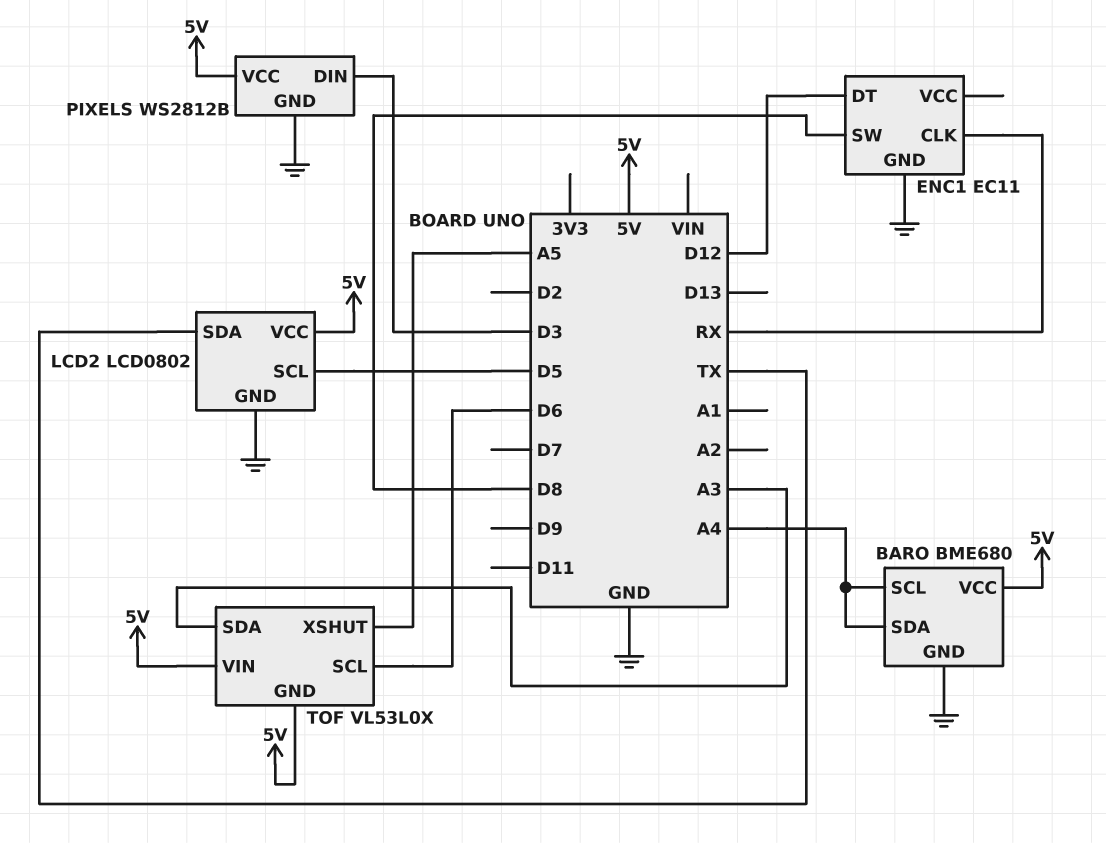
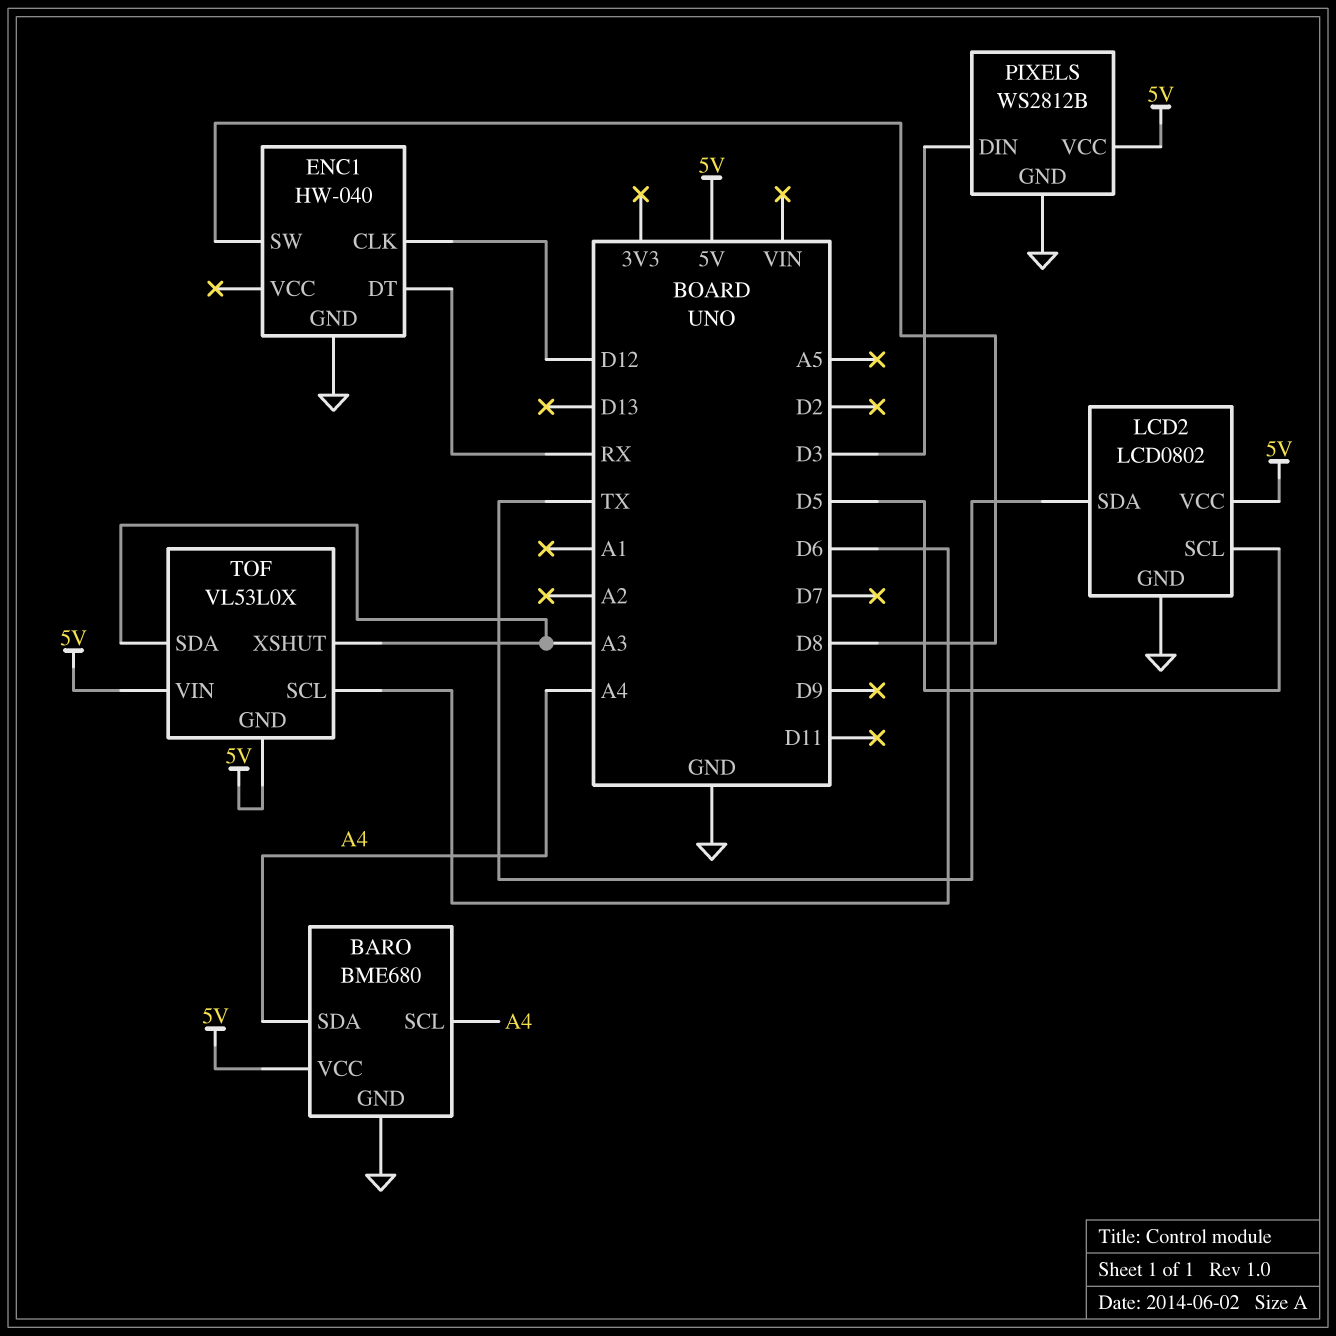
ENC1: EC11 -> HW-040
ENC1 pin CLK: RX -> D12
ENC1 pin DT: D12 -> RX
TOF pin XSHUT: A5 -> A3

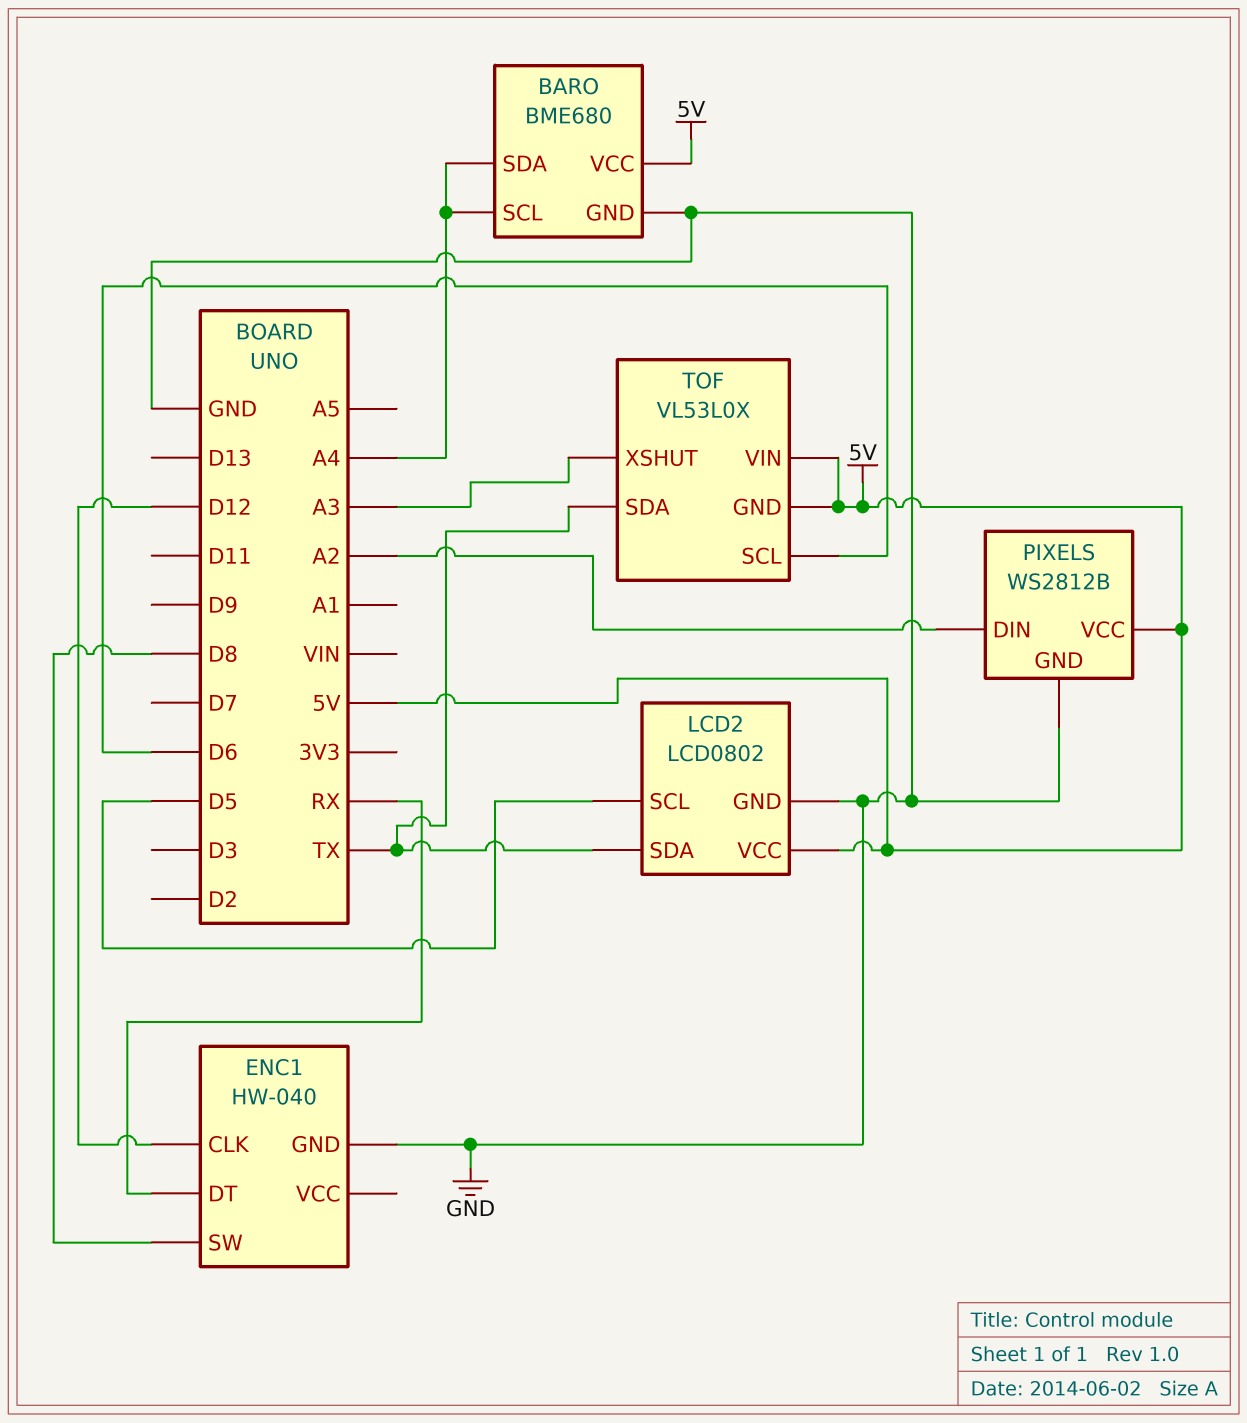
PIXELS pin DIN: D3 -> A2
TOF pin SDA: A3 -> TX

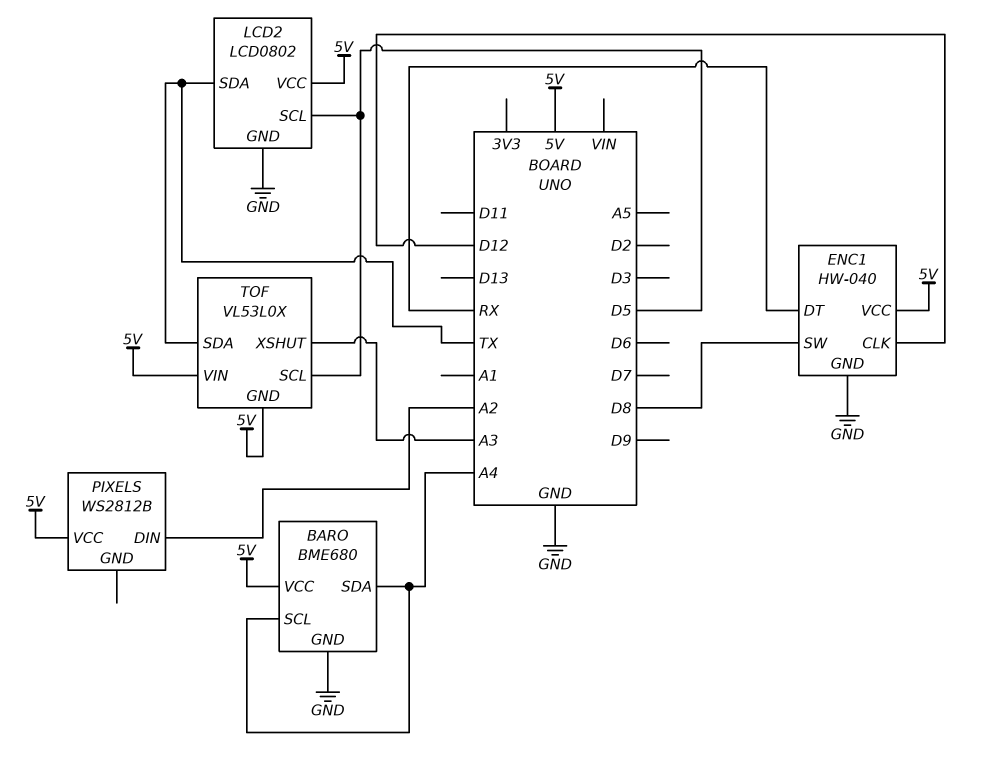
ENC1 pin VCC: none -> 5V
PIXELS pin GND: GND -> none
TOF pin SCL: D6 -> D5

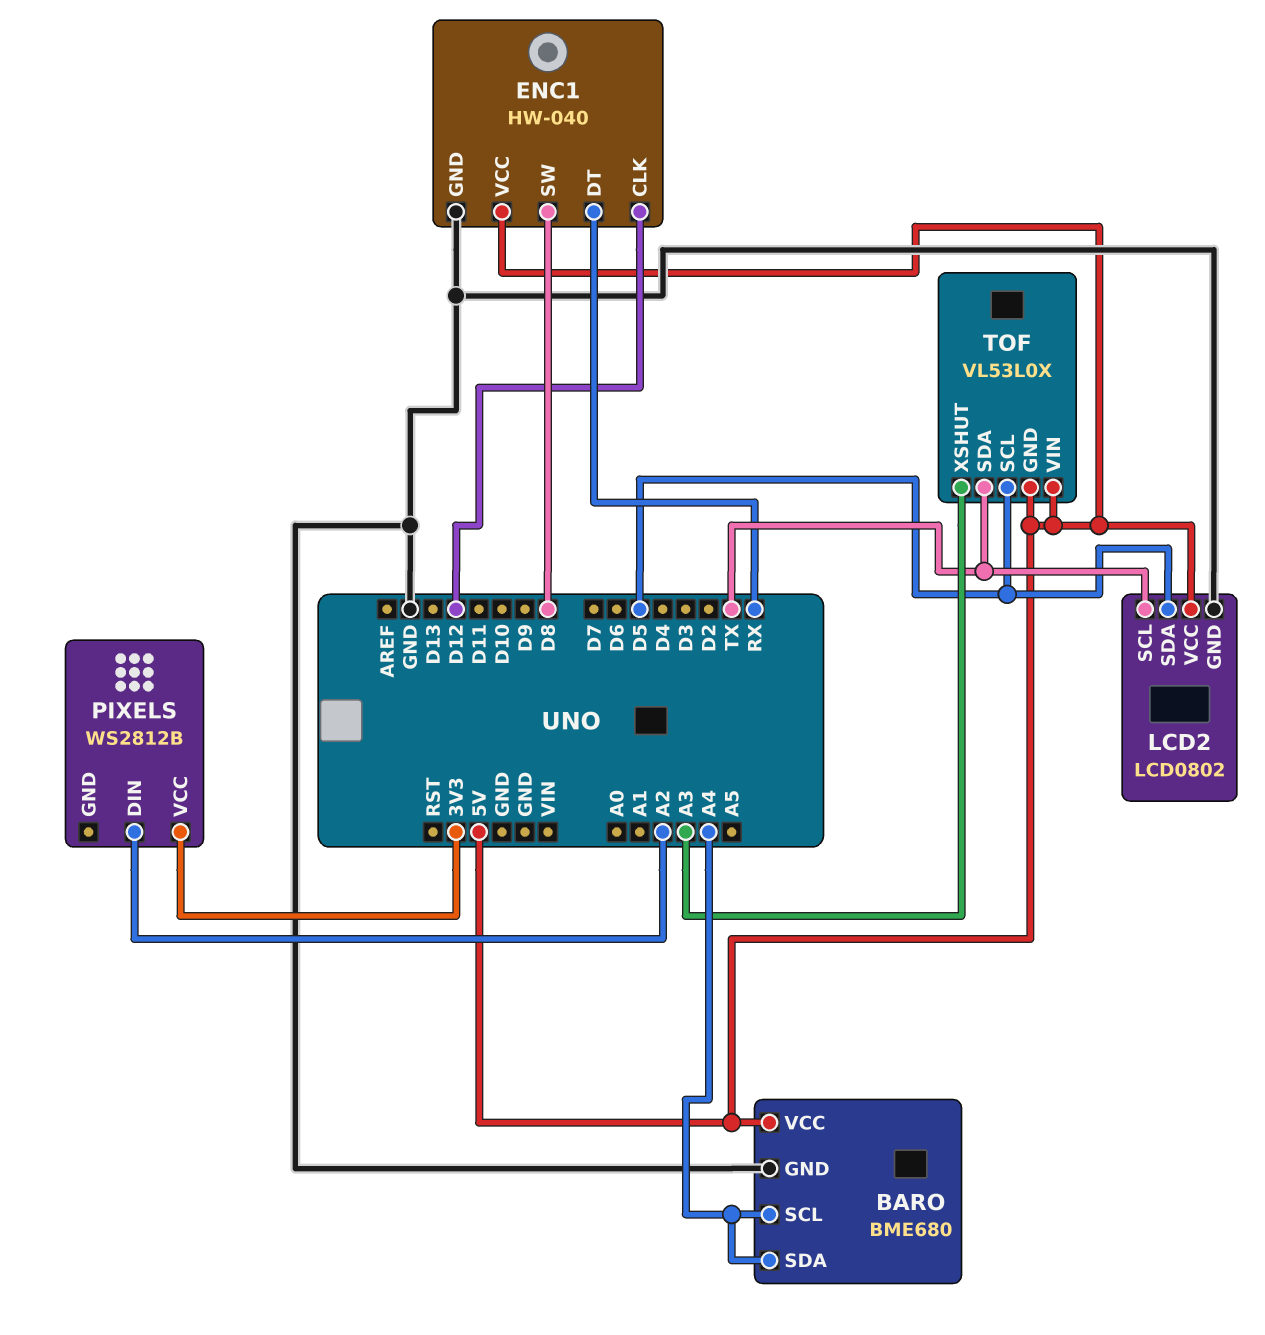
LCD2 pin SCL: D5 -> TX
LCD2 pin SDA: TX -> D5
PIXELS pin VCC: 5V -> 3V3

